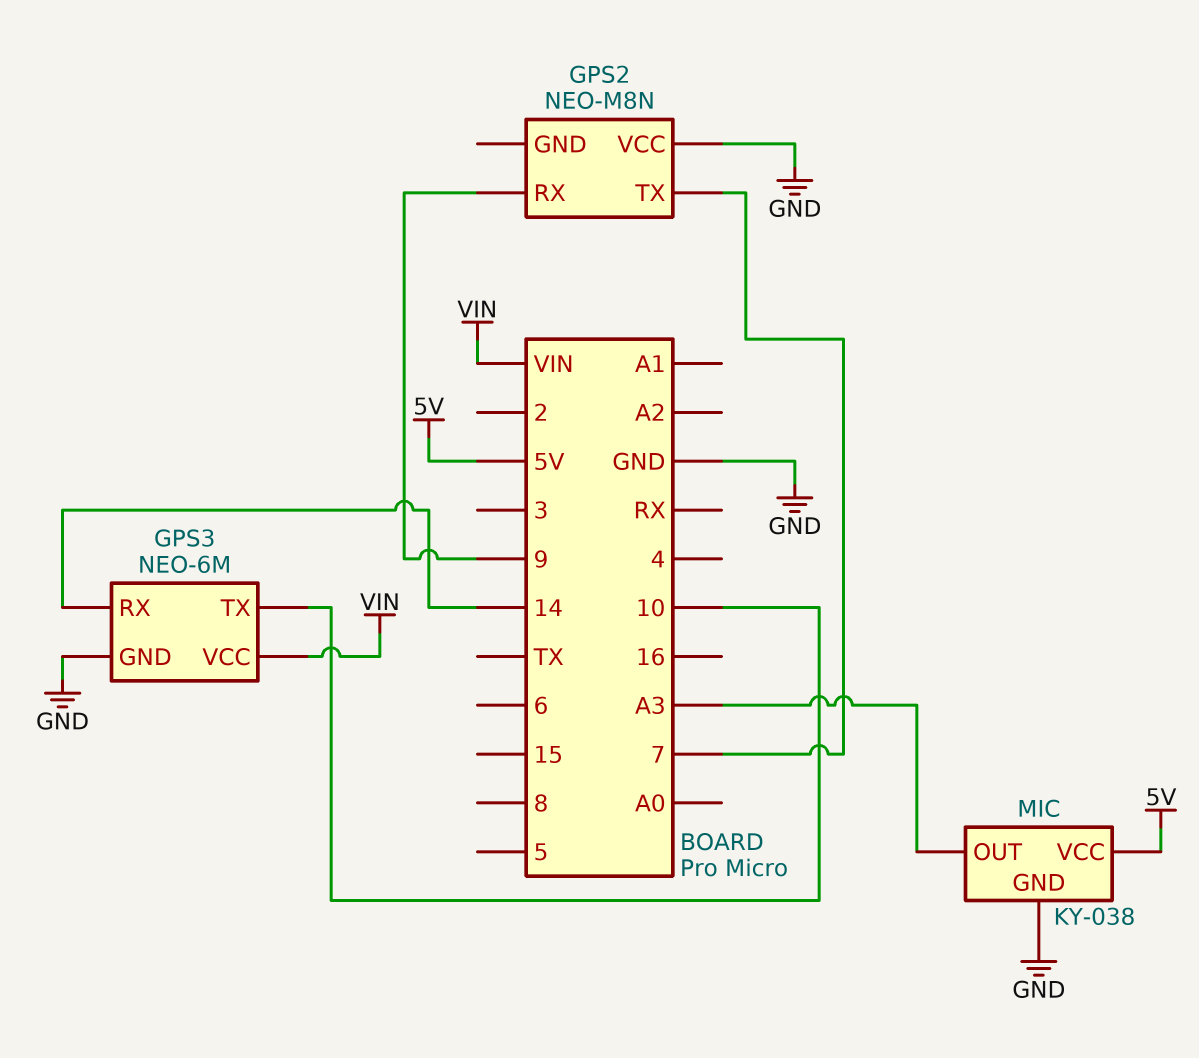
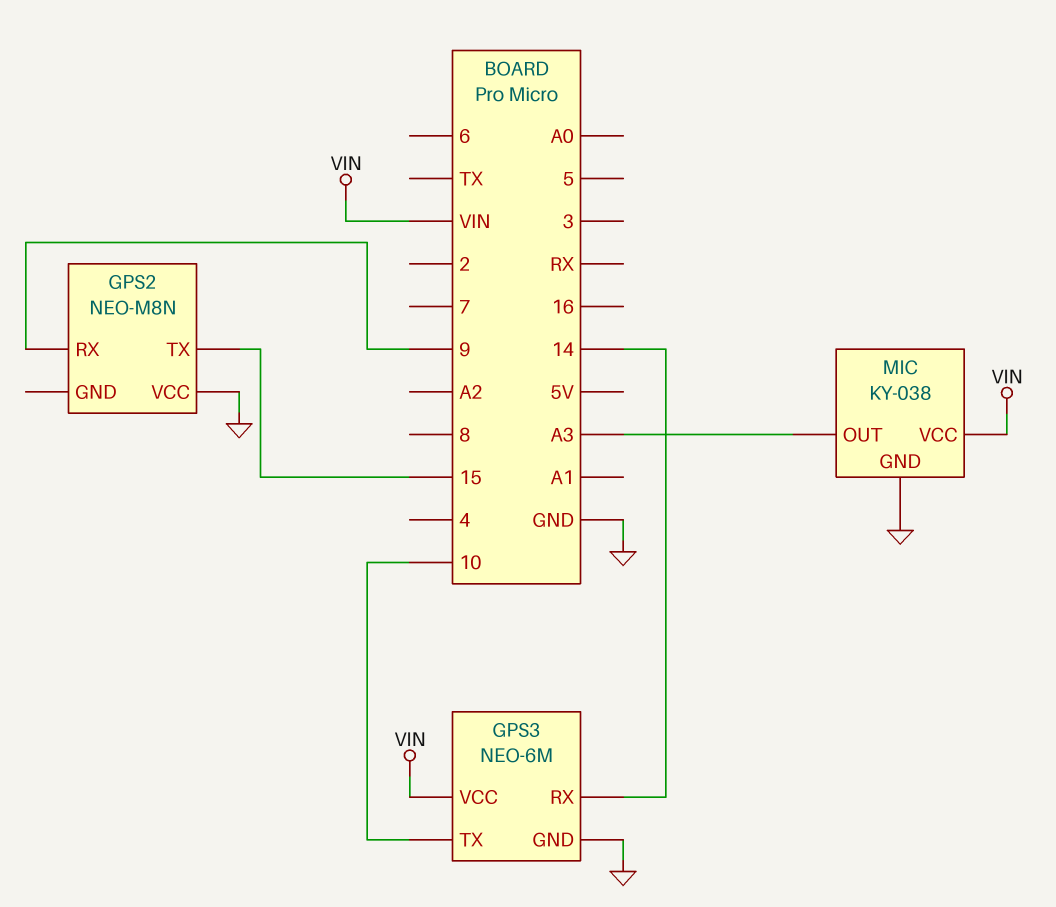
GPS2 pin TX: 7 -> 15
MIC pin VCC: 5V -> VIN

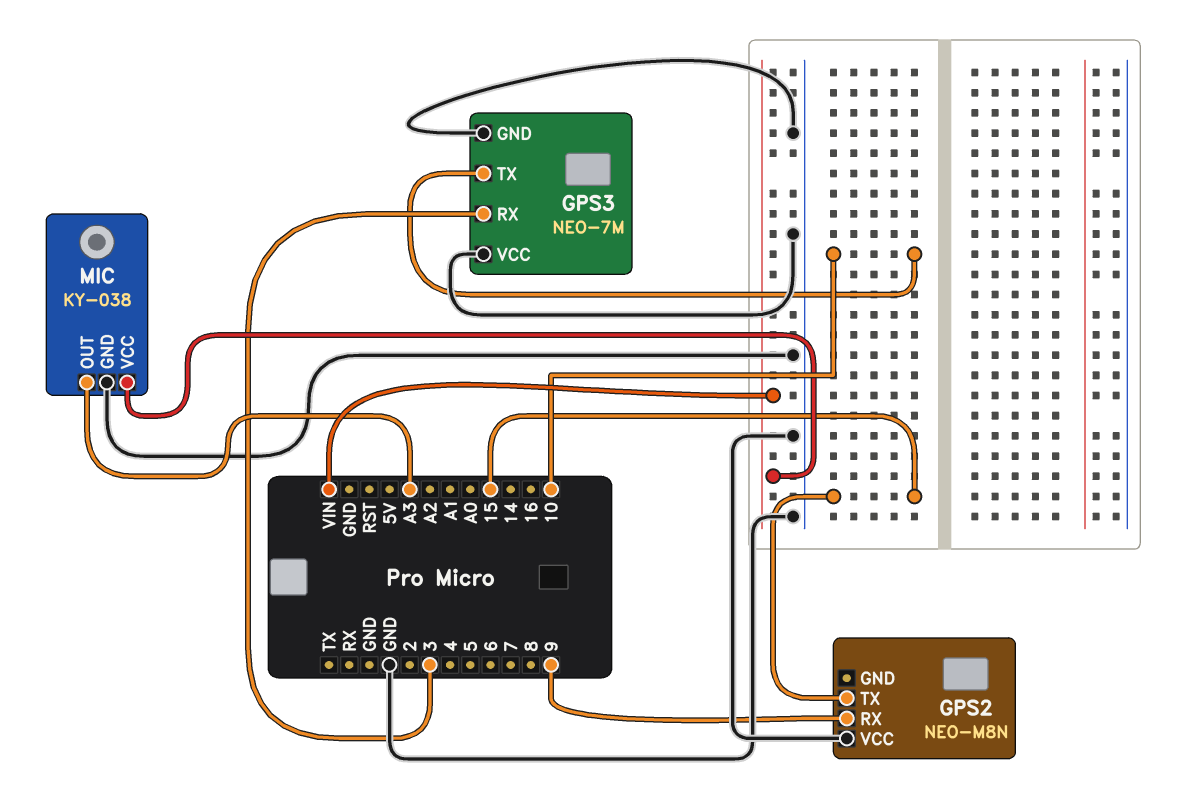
GPS3: NEO-6M -> NEO-7M
GPS3 pin RX: 14 -> 3
GPS3 pin VCC: VIN -> GND

